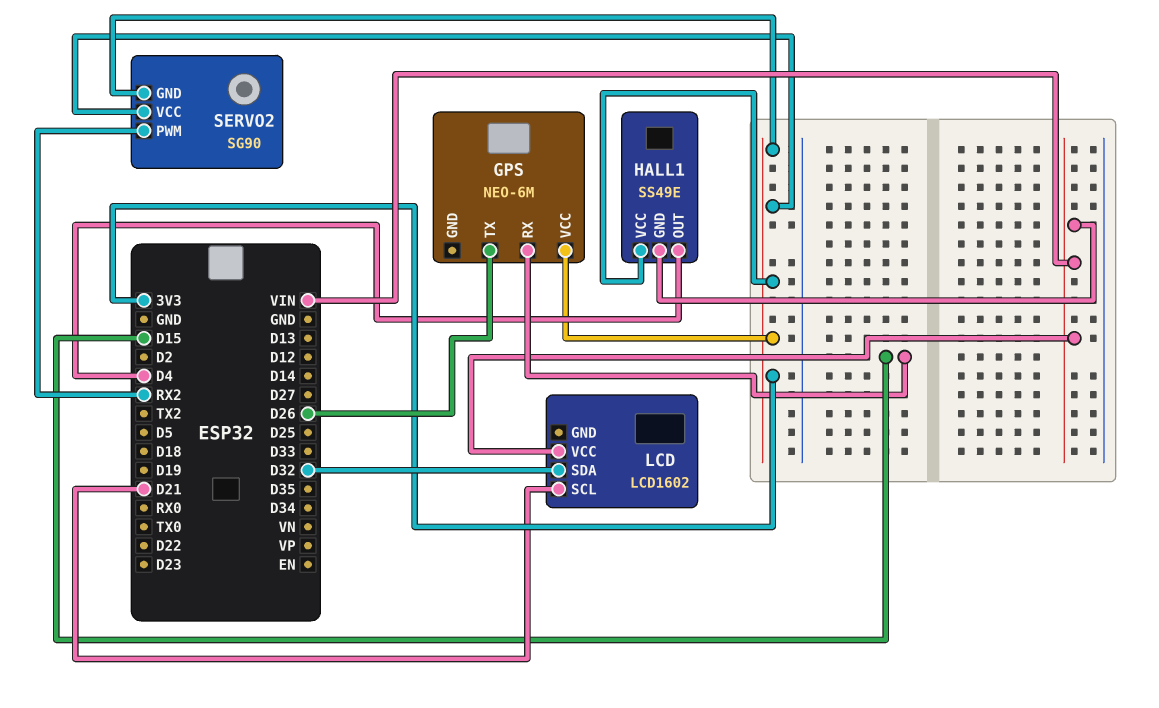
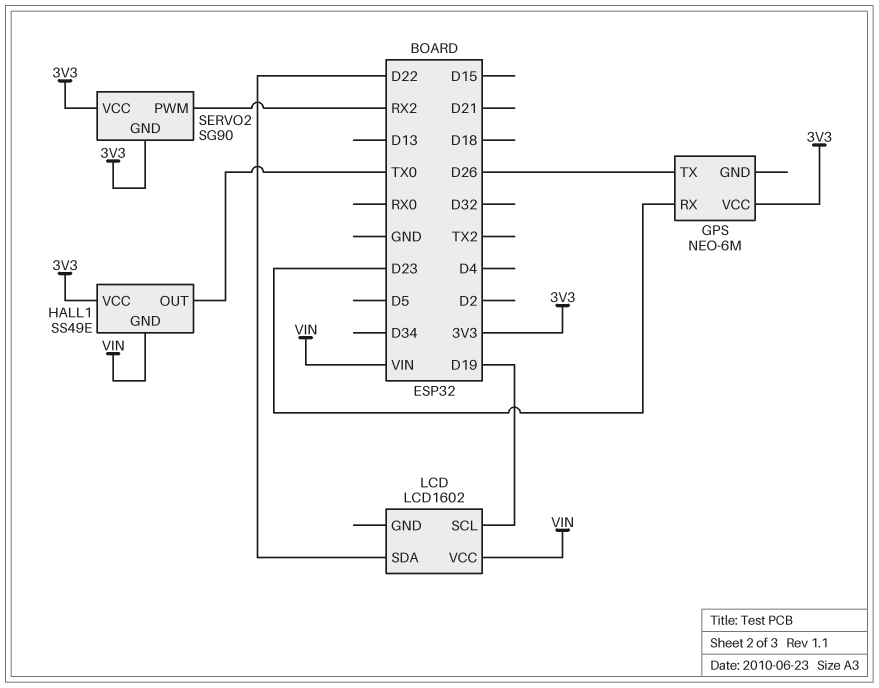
GPS pin RX: D15 -> D23
HALL1 pin OUT: D4 -> TX0
LCD pin SCL: D21 -> D19
LCD pin SDA: D32 -> D22

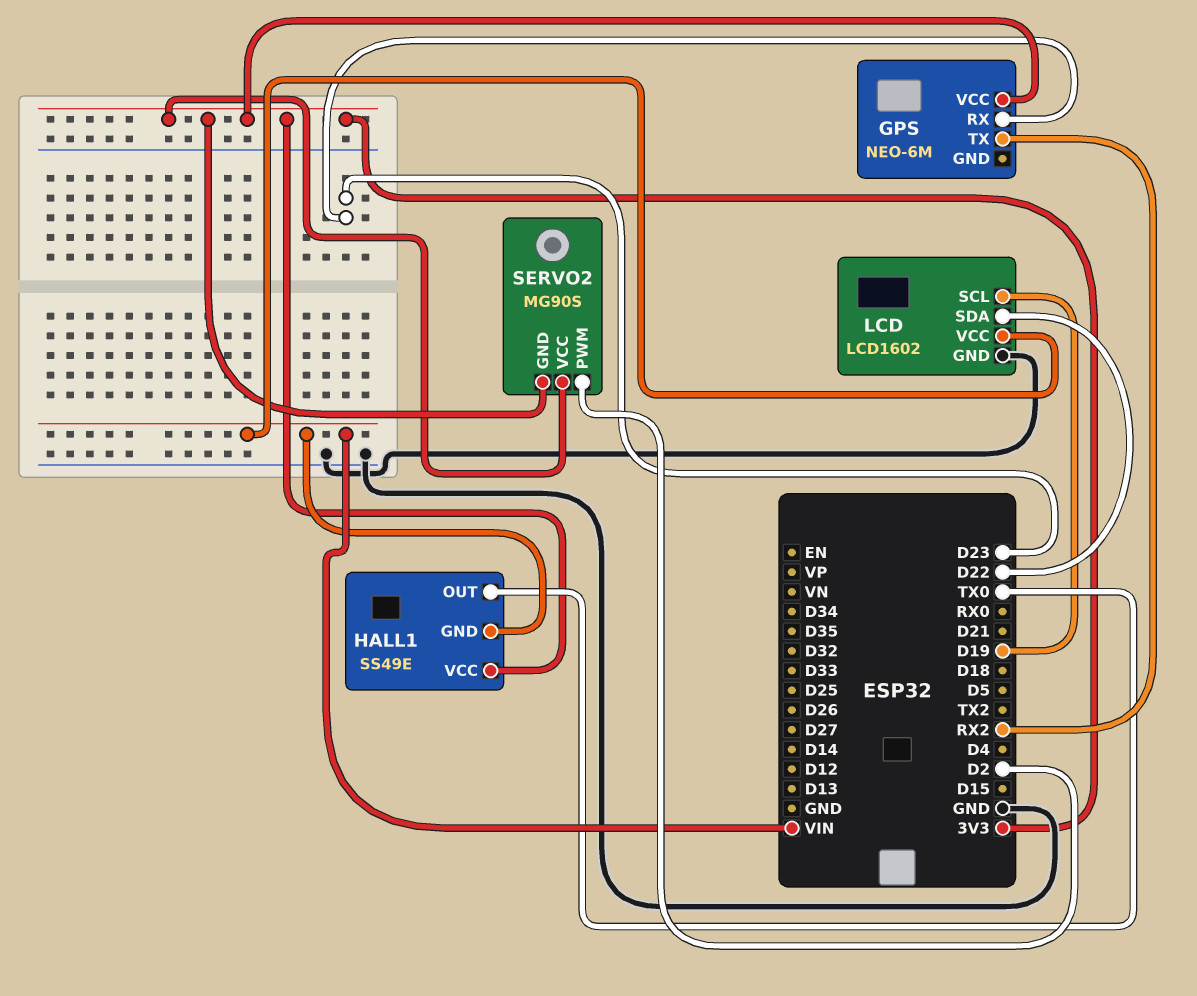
GPS pin TX: D26 -> RX2
LCD pin GND: none -> GND
SERVO2: SG90 -> MG90S
SERVO2 pin PWM: RX2 -> D2

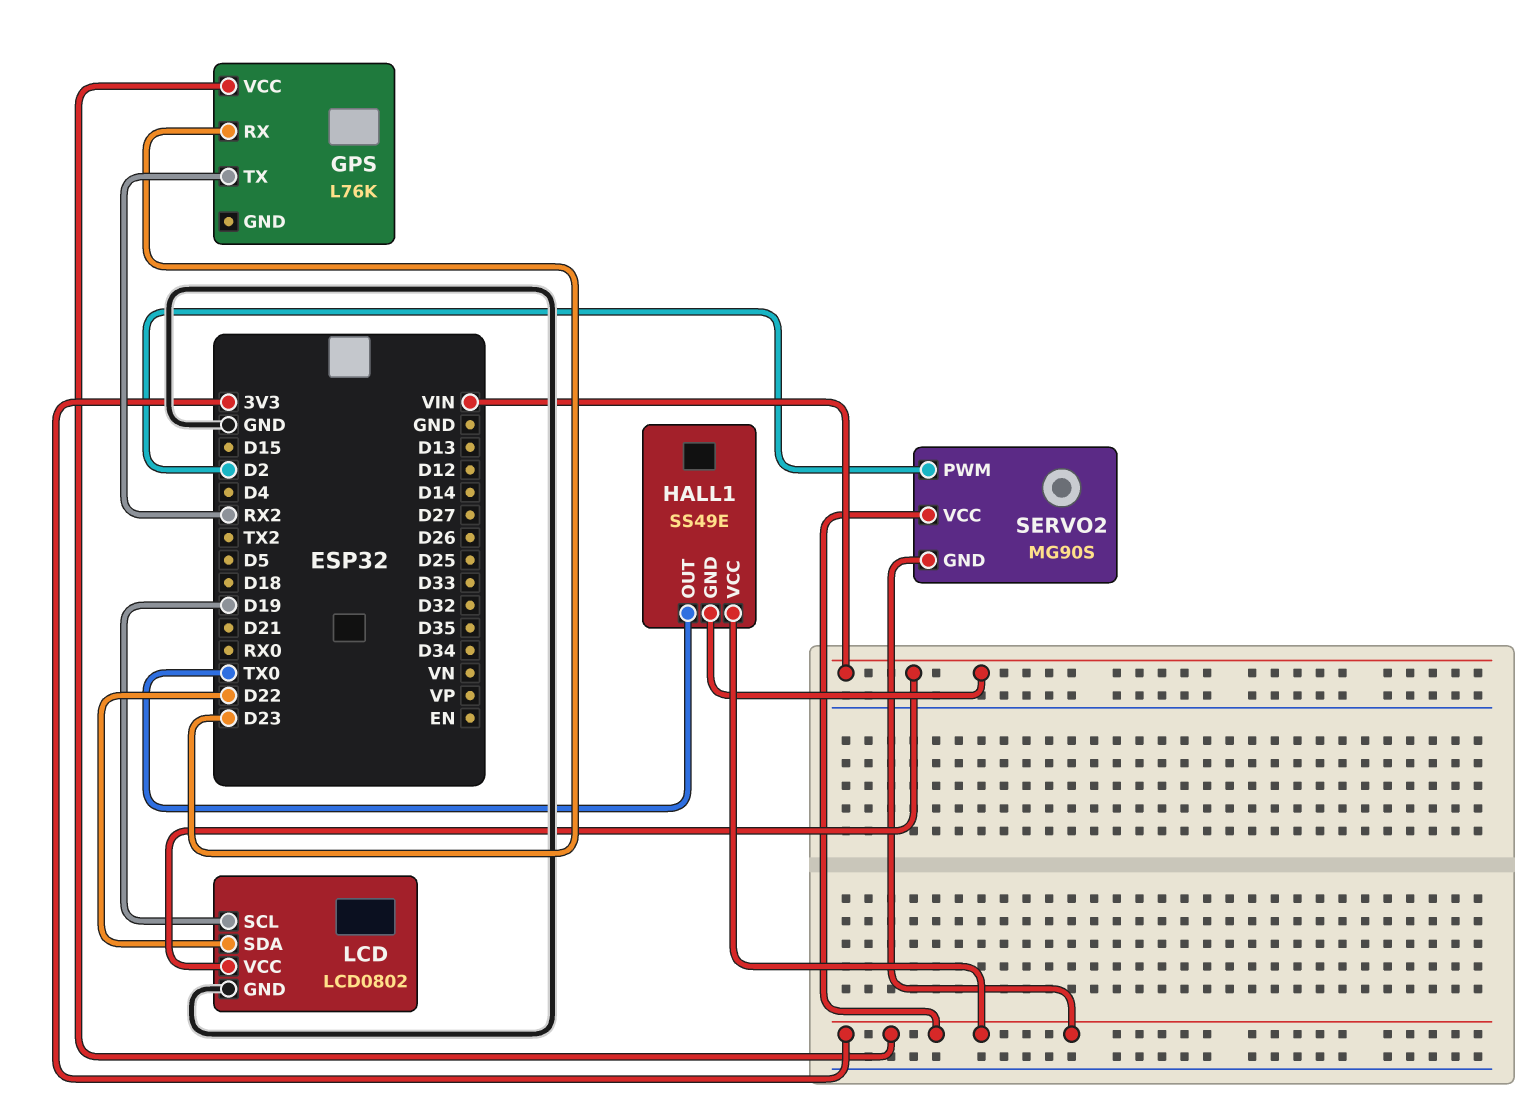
GPS: NEO-6M -> L76K
LCD: LCD1602 -> LCD0802

